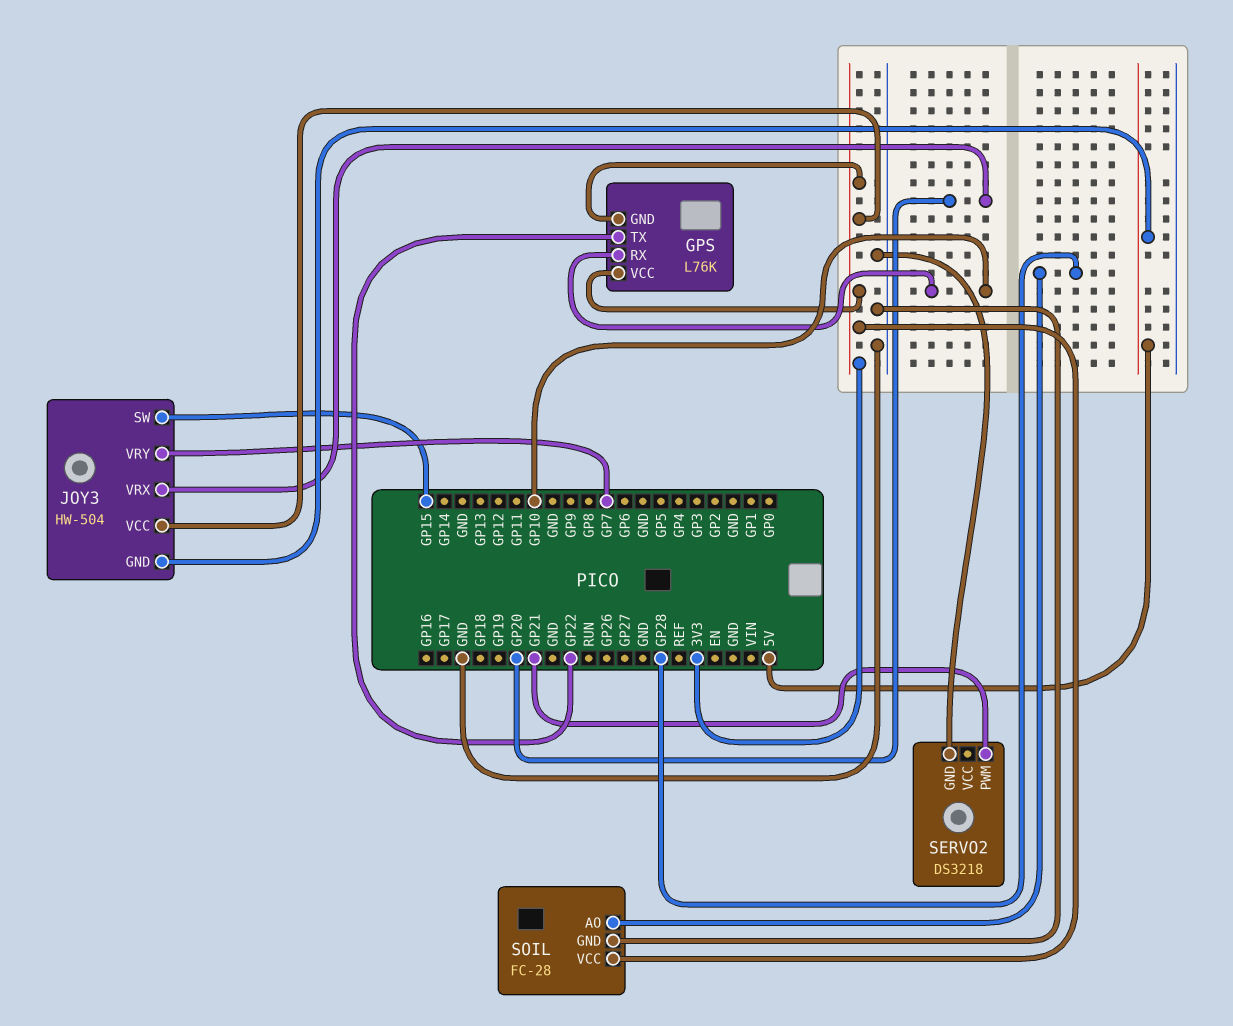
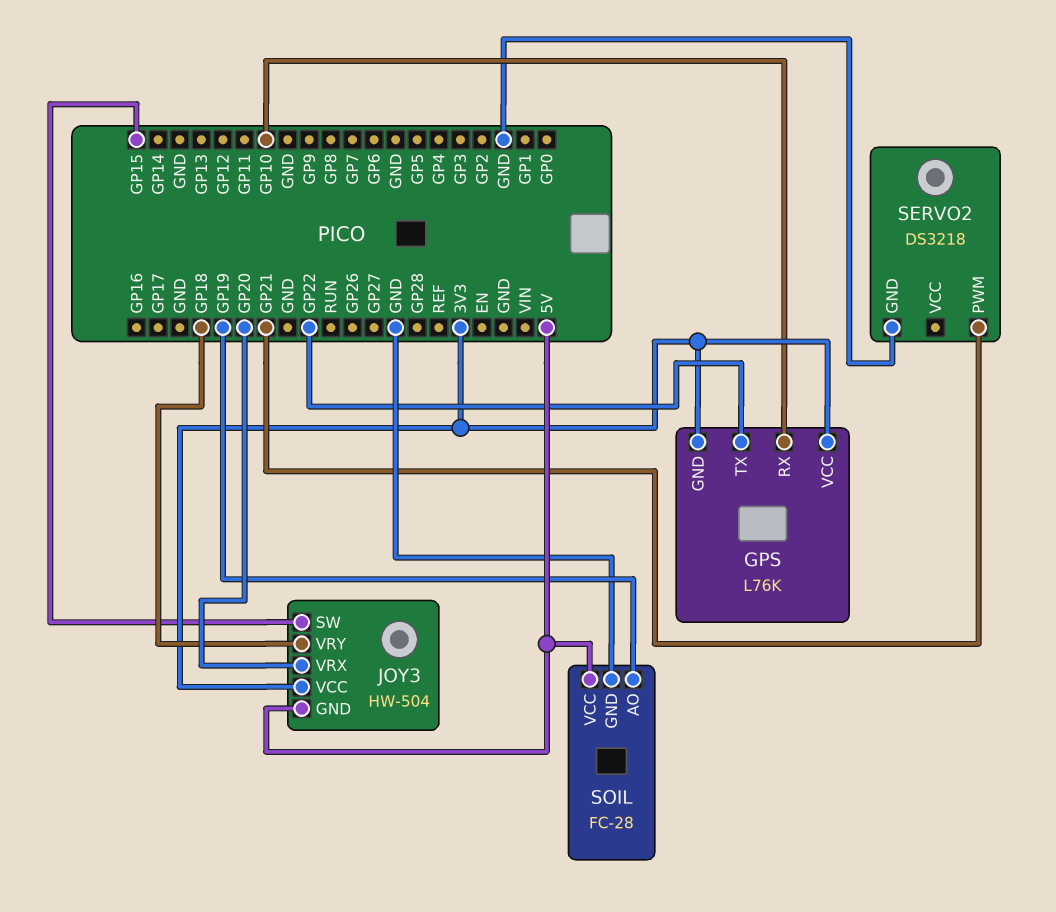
JOY3 pin VRY: GP7 -> GP18
SOIL pin AO: GP28 -> GP19
SOIL pin VCC: 3V3 -> 5V

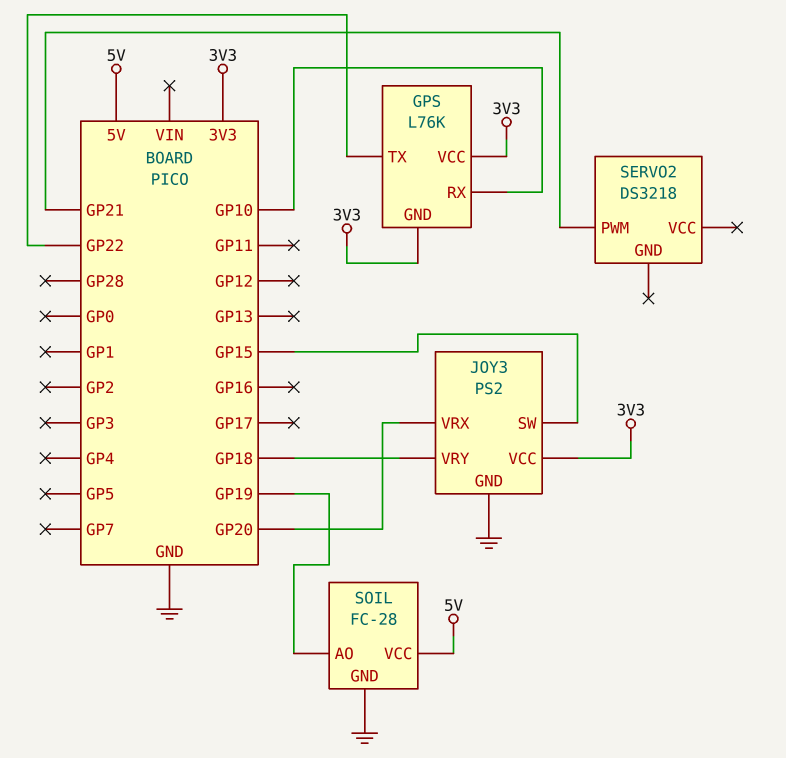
JOY3: HW-504 -> PS2
JOY3 pin GND: 5V -> GND
SERVO2 pin GND: GND -> none

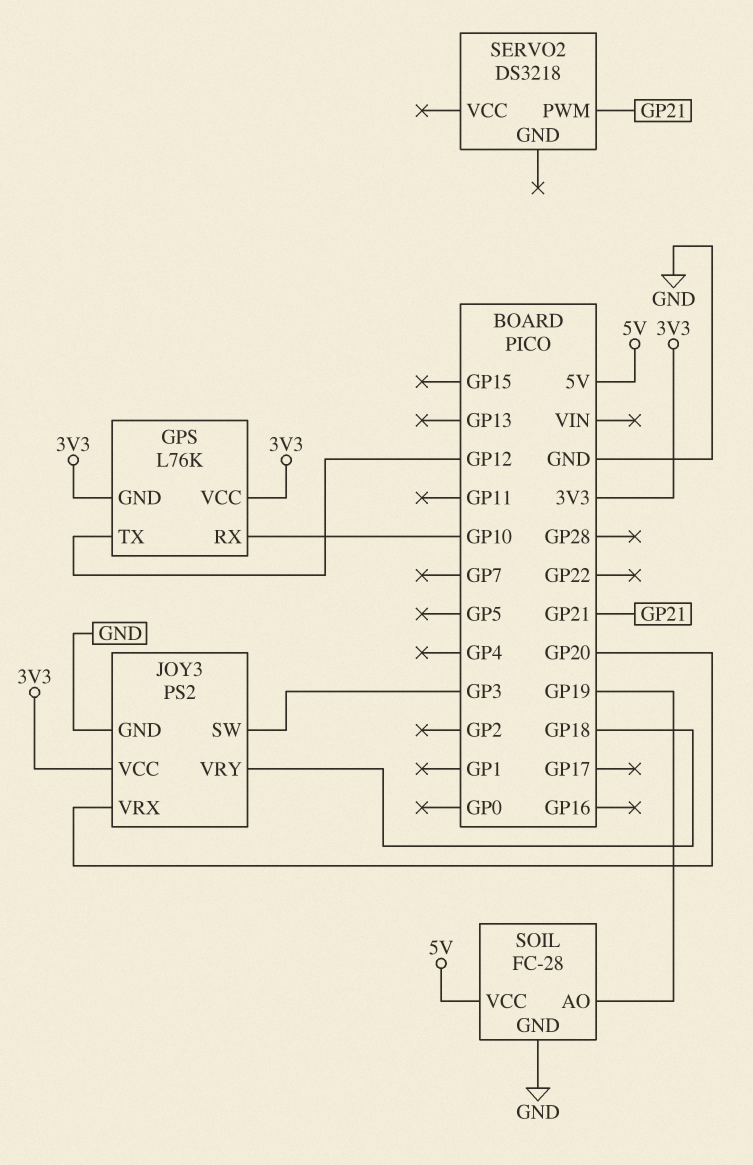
GPS pin TX: GP22 -> GP12
JOY3 pin SW: GP15 -> GP3

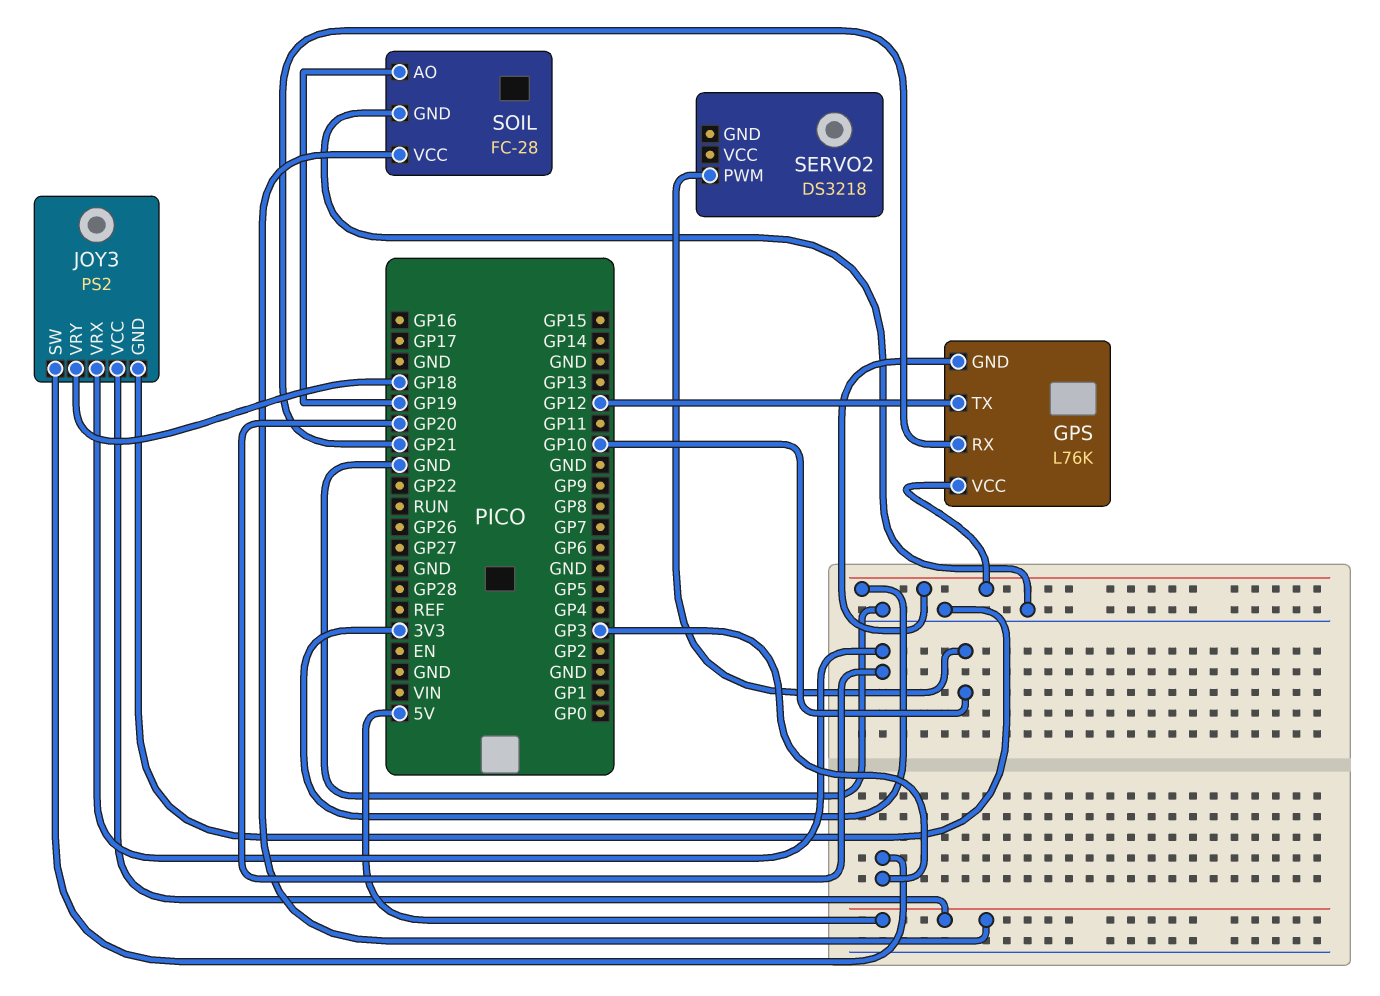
GPS pin RX: GP10 -> GP21
JOY3 pin VCC: 3V3 -> 5V
SERVO2 pin PWM: GP21 -> GP10

